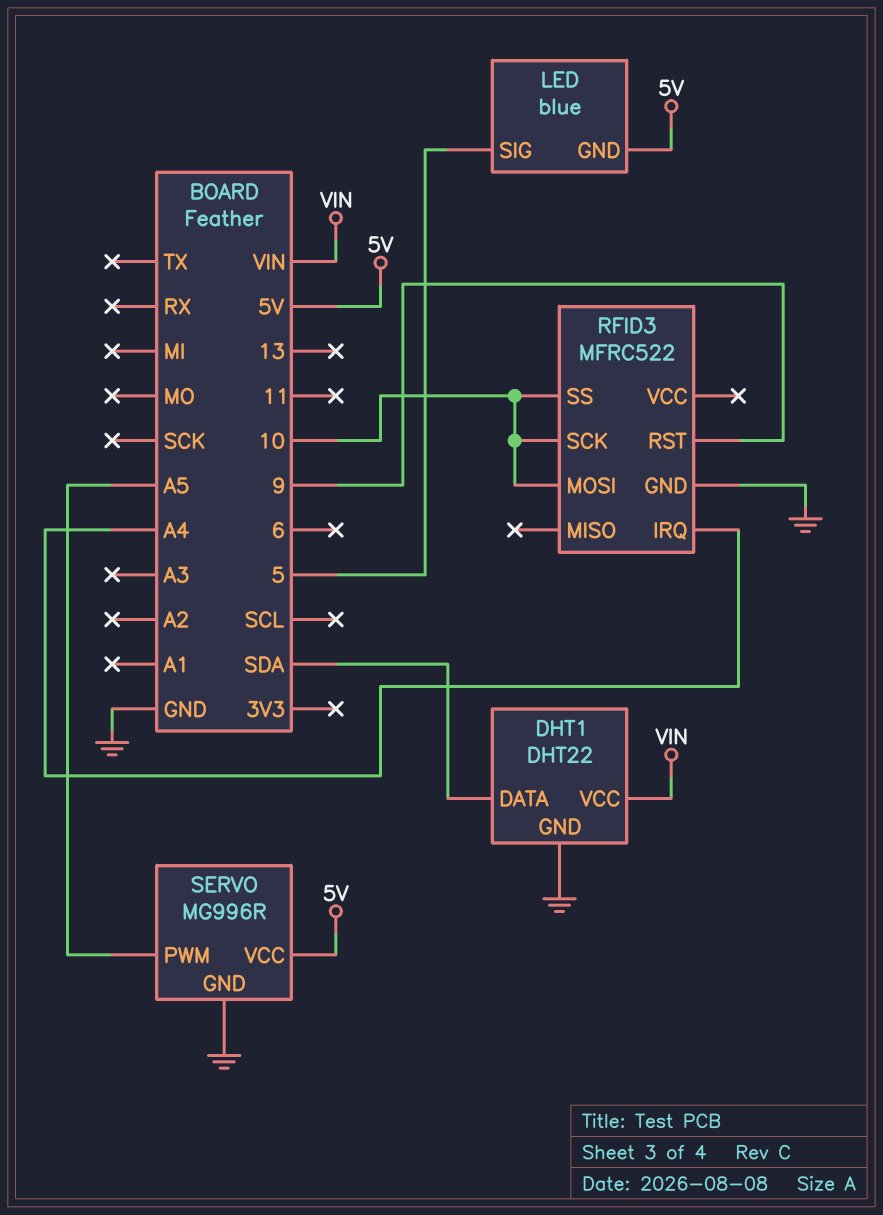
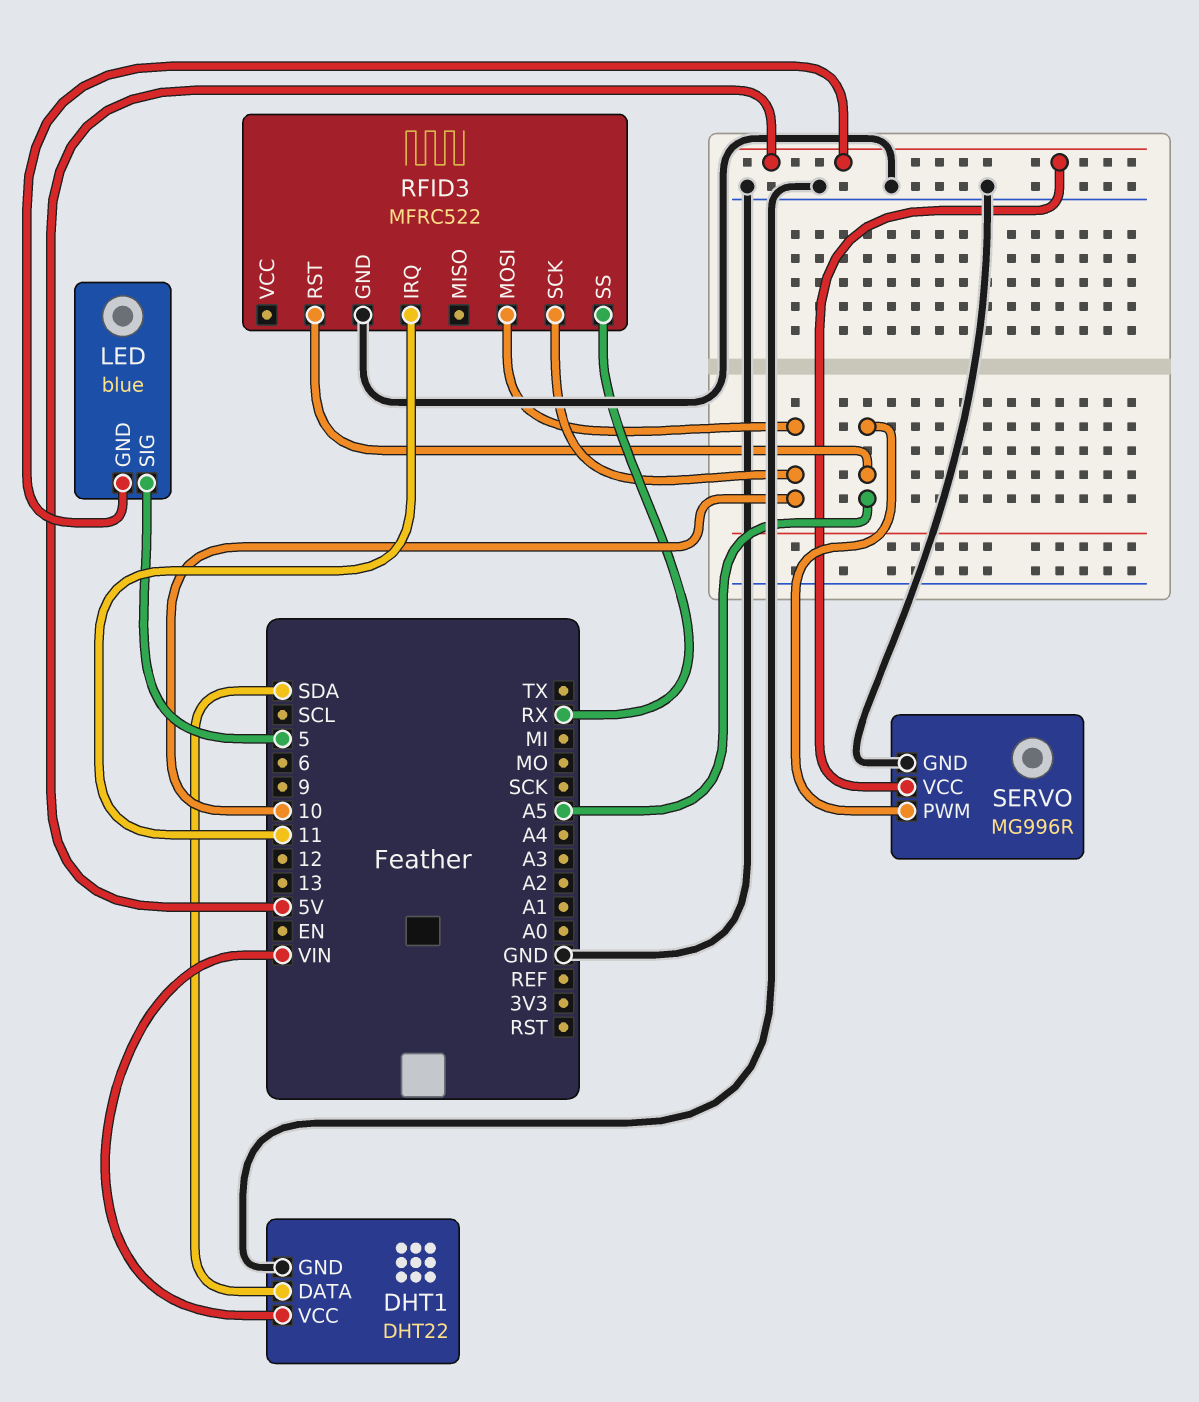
RFID3 pin IRQ: A4 -> 11
RFID3 pin RST: 9 -> A5
RFID3 pin SS: 10 -> RX

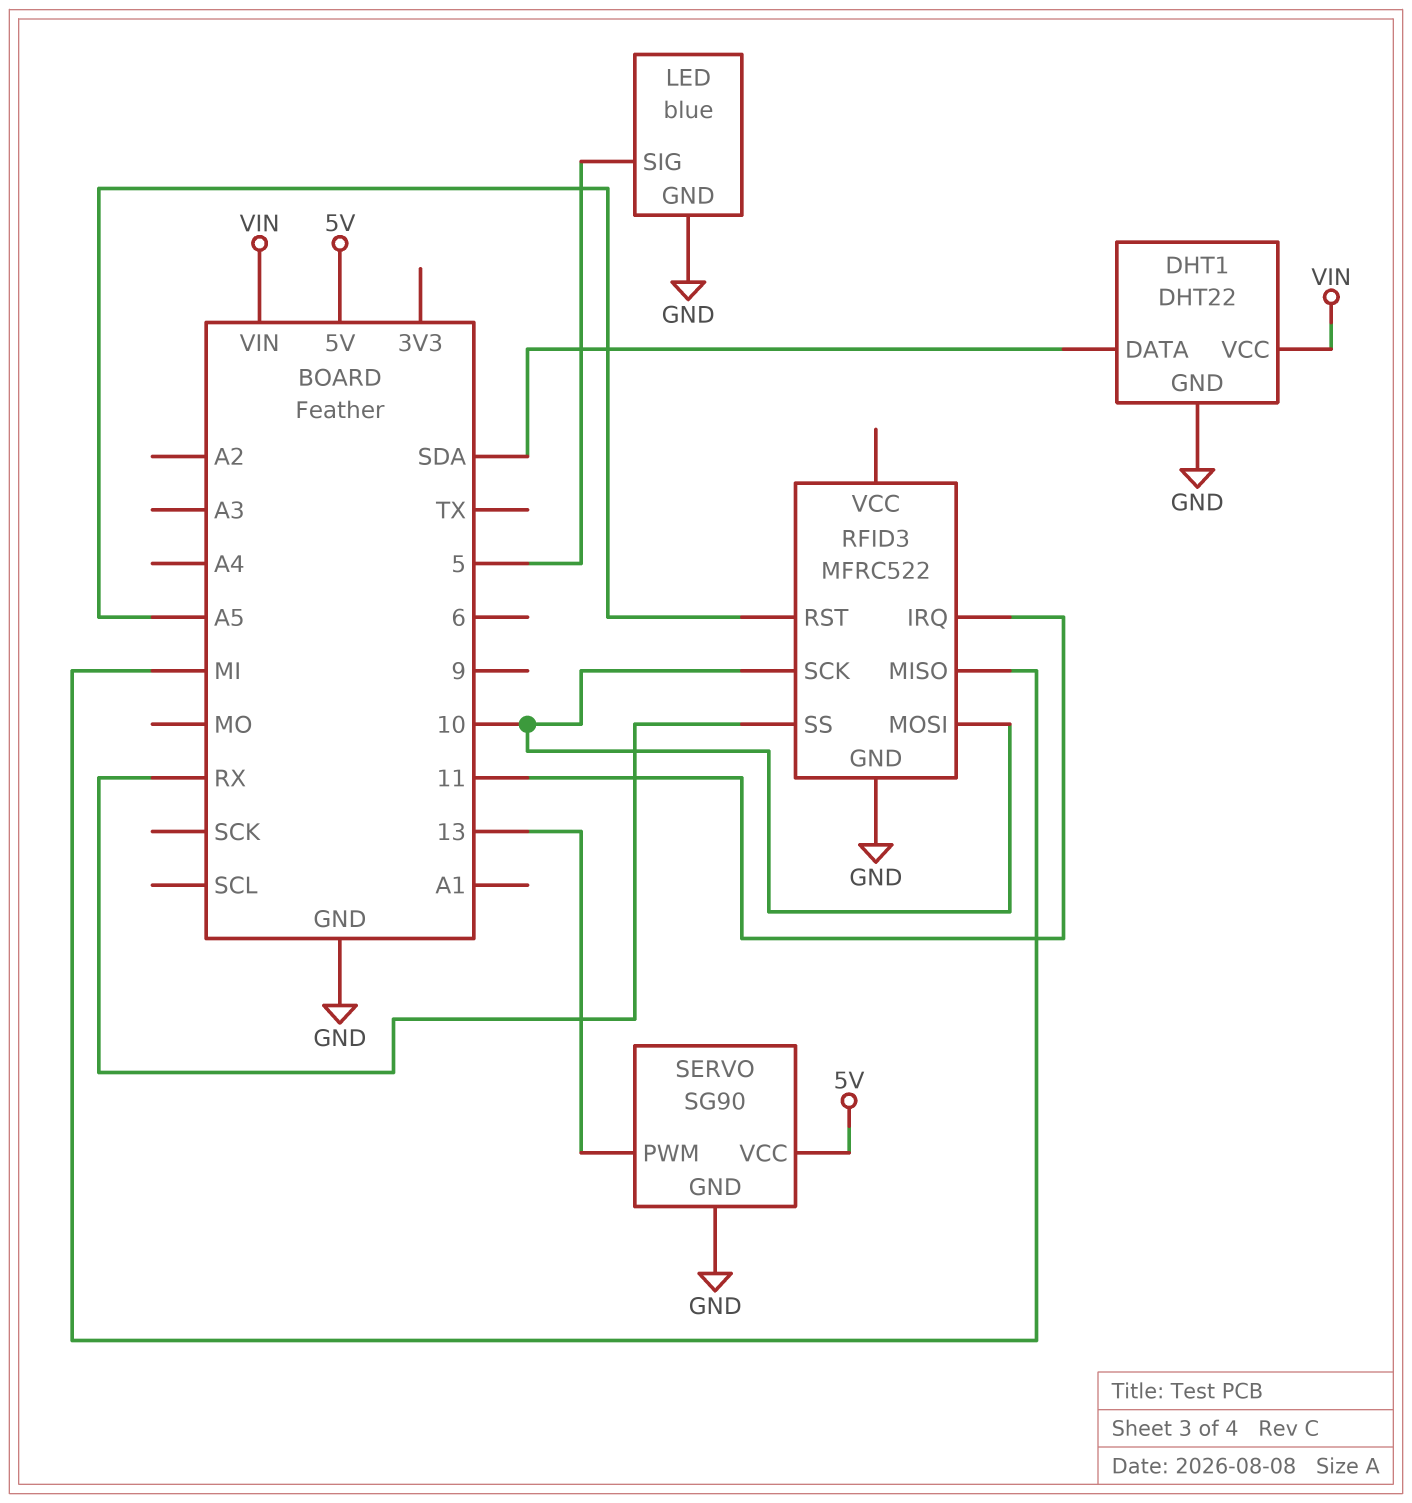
LED pin GND: 5V -> GND
RFID3 pin MISO: none -> MI
SERVO: MG996R -> SG90
SERVO pin PWM: A5 -> 13

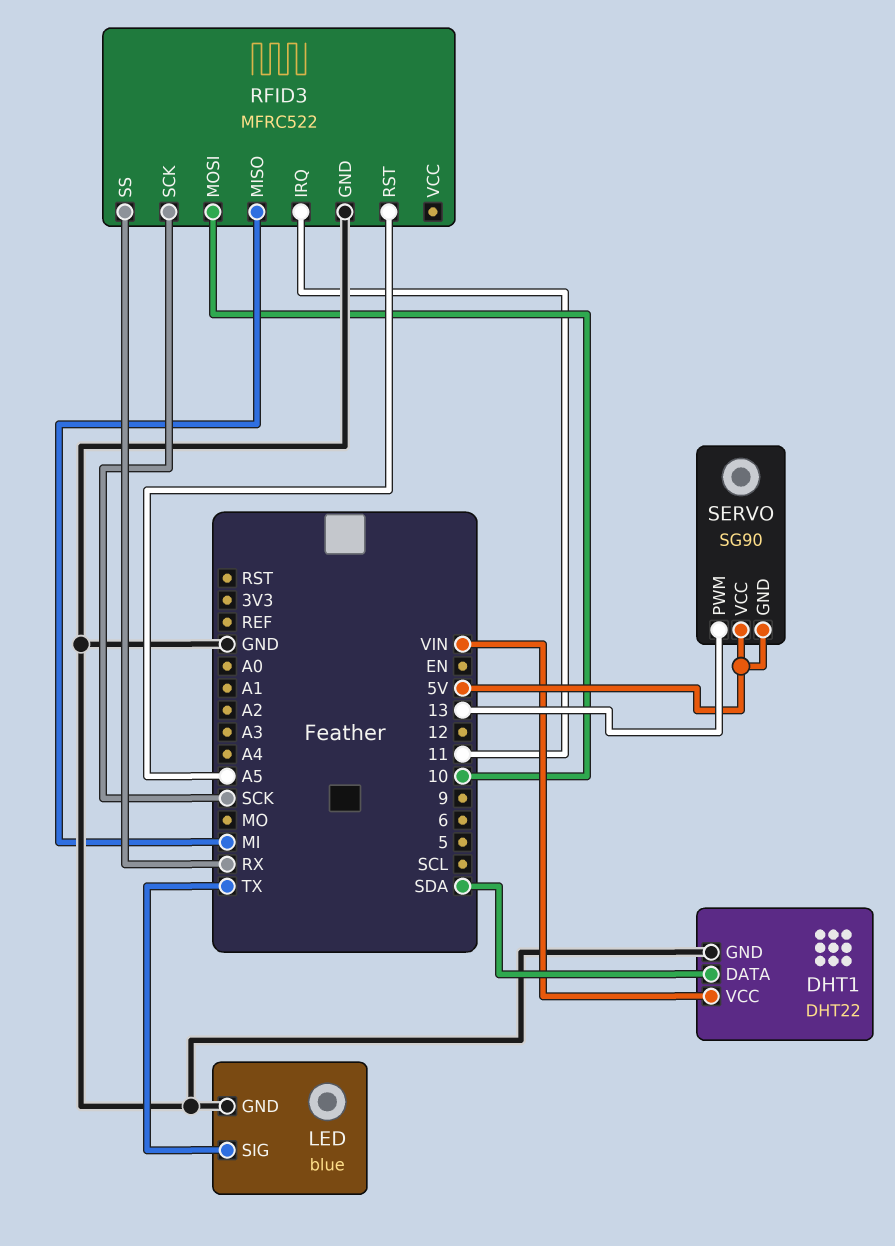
LED pin SIG: 5 -> TX
RFID3 pin SCK: 10 -> SCK
SERVO pin GND: GND -> 5V

